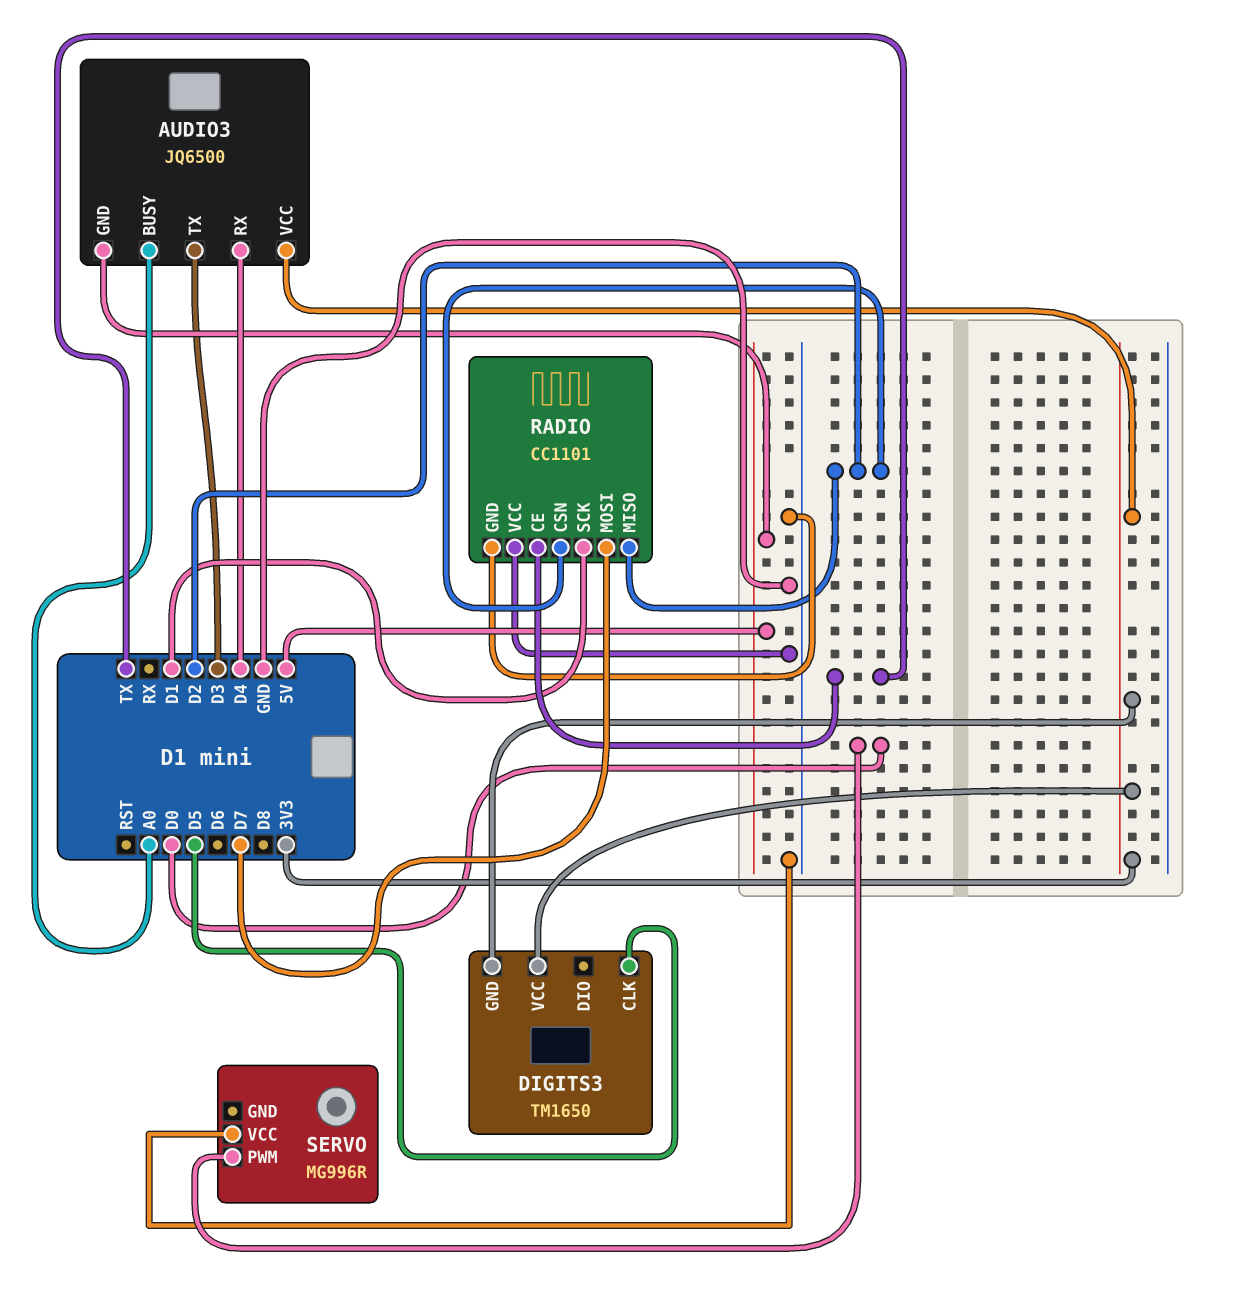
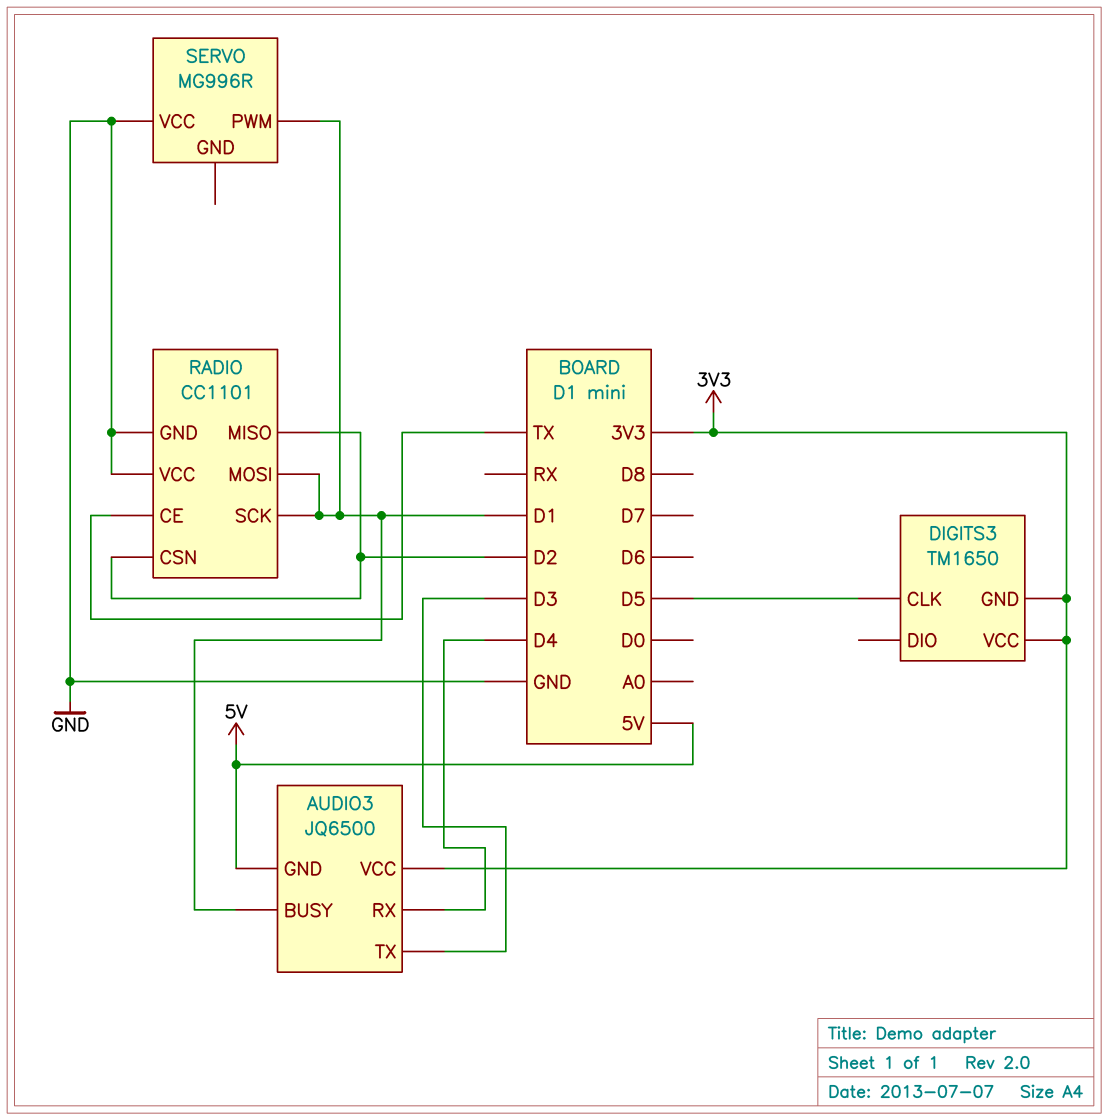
AUDIO3 pin BUSY: A0 -> D1
RADIO pin MOSI: D7 -> D1
SERVO pin PWM: D0 -> D1

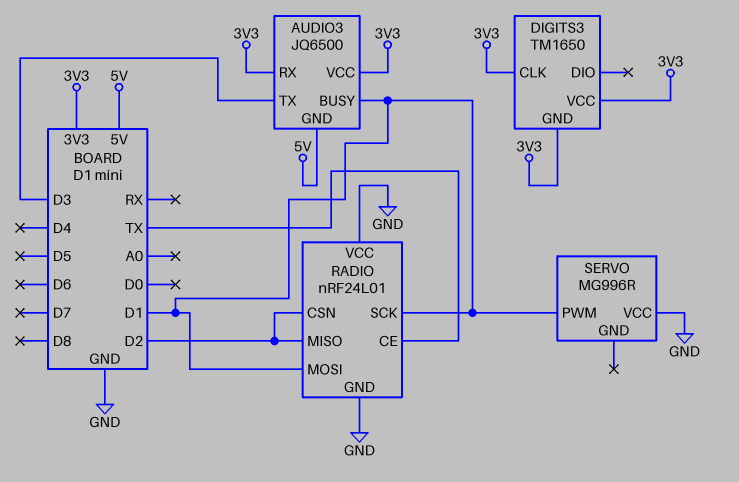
AUDIO3 pin RX: D4 -> 3V3
DIGITS3 pin CLK: D5 -> 3V3
RADIO: CC1101 -> nRF24L01

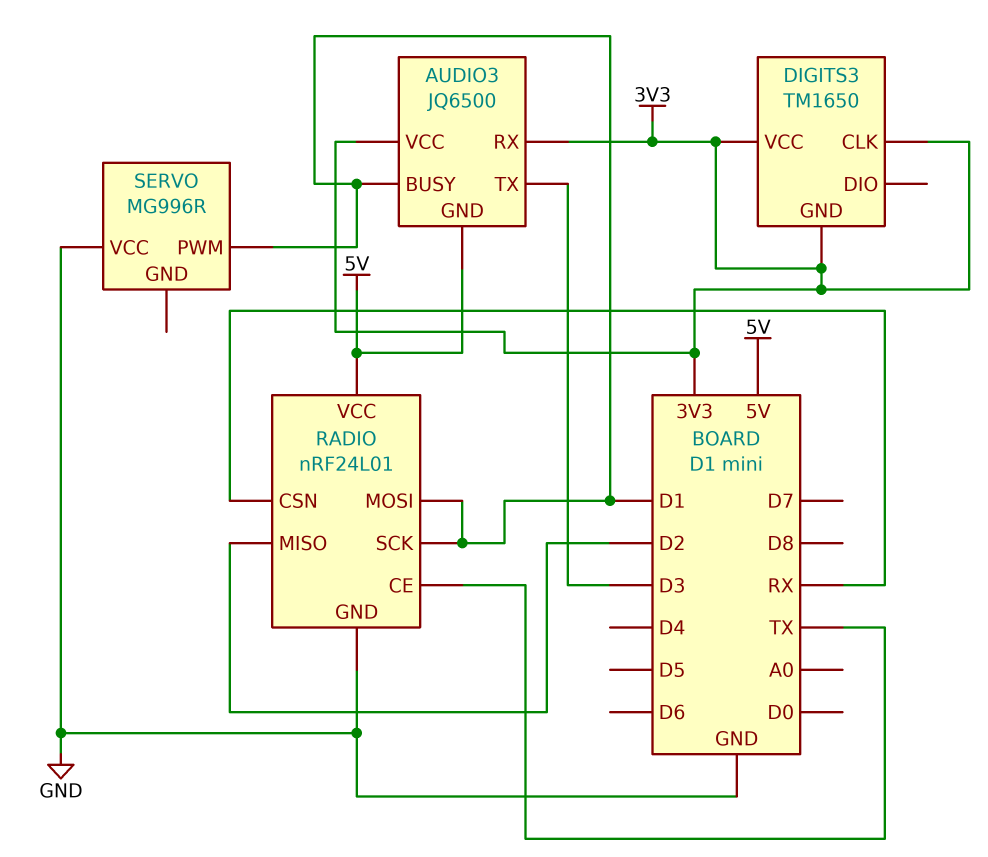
RADIO pin CSN: D2 -> RX
RADIO pin VCC: GND -> 5V

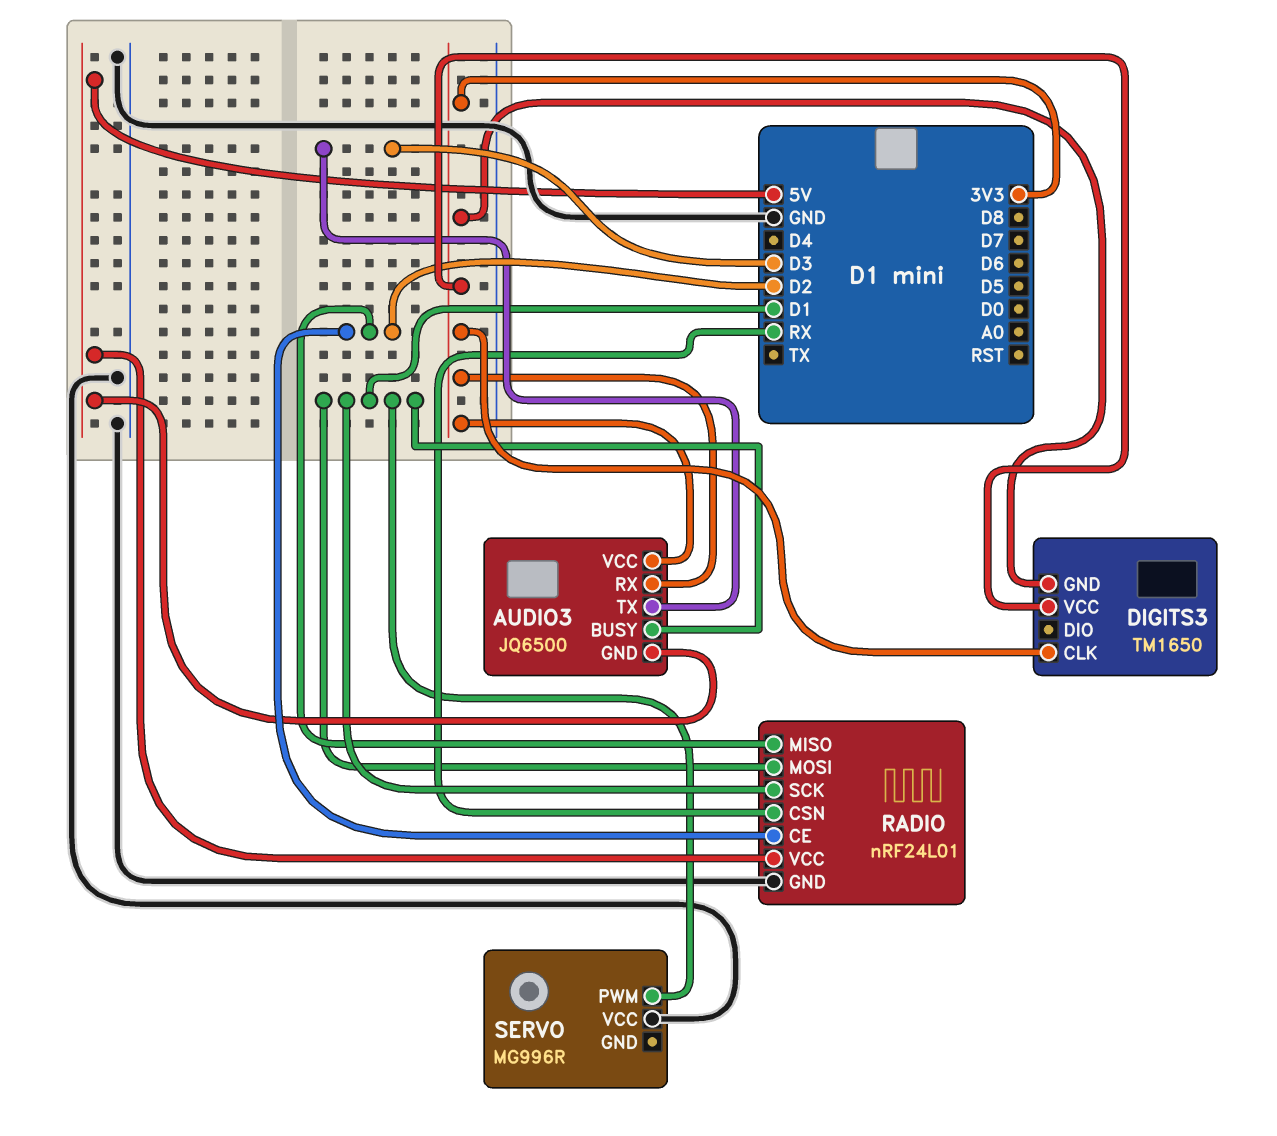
RADIO pin CE: TX -> D2

